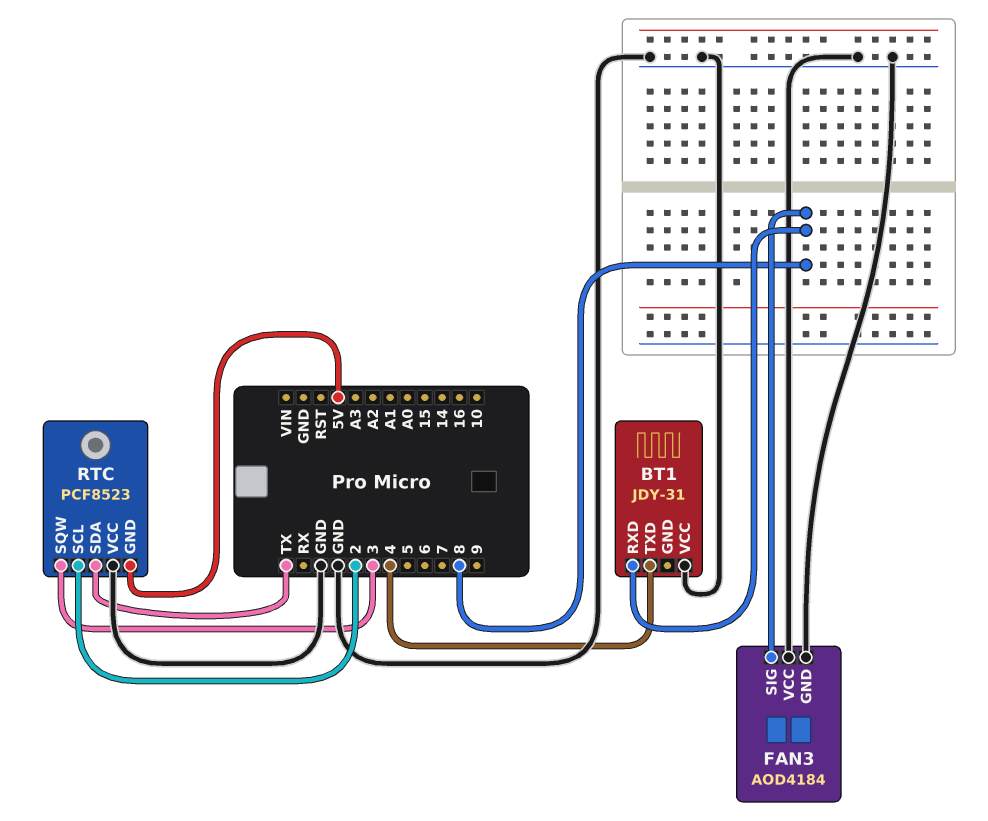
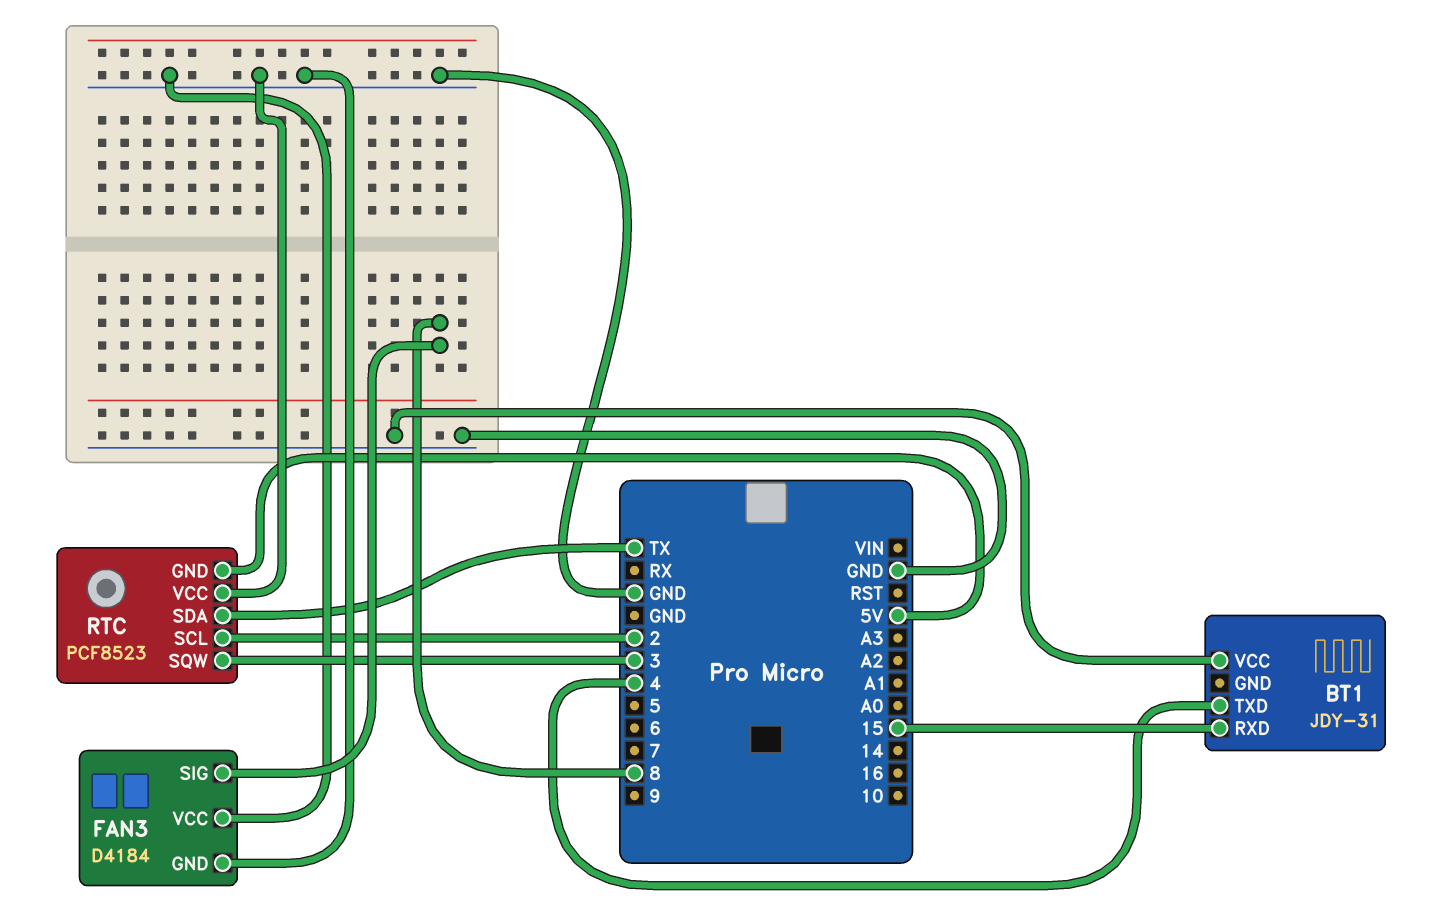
BT1 pin RXD: 8 -> 15
FAN3: AOD4184 -> D4184

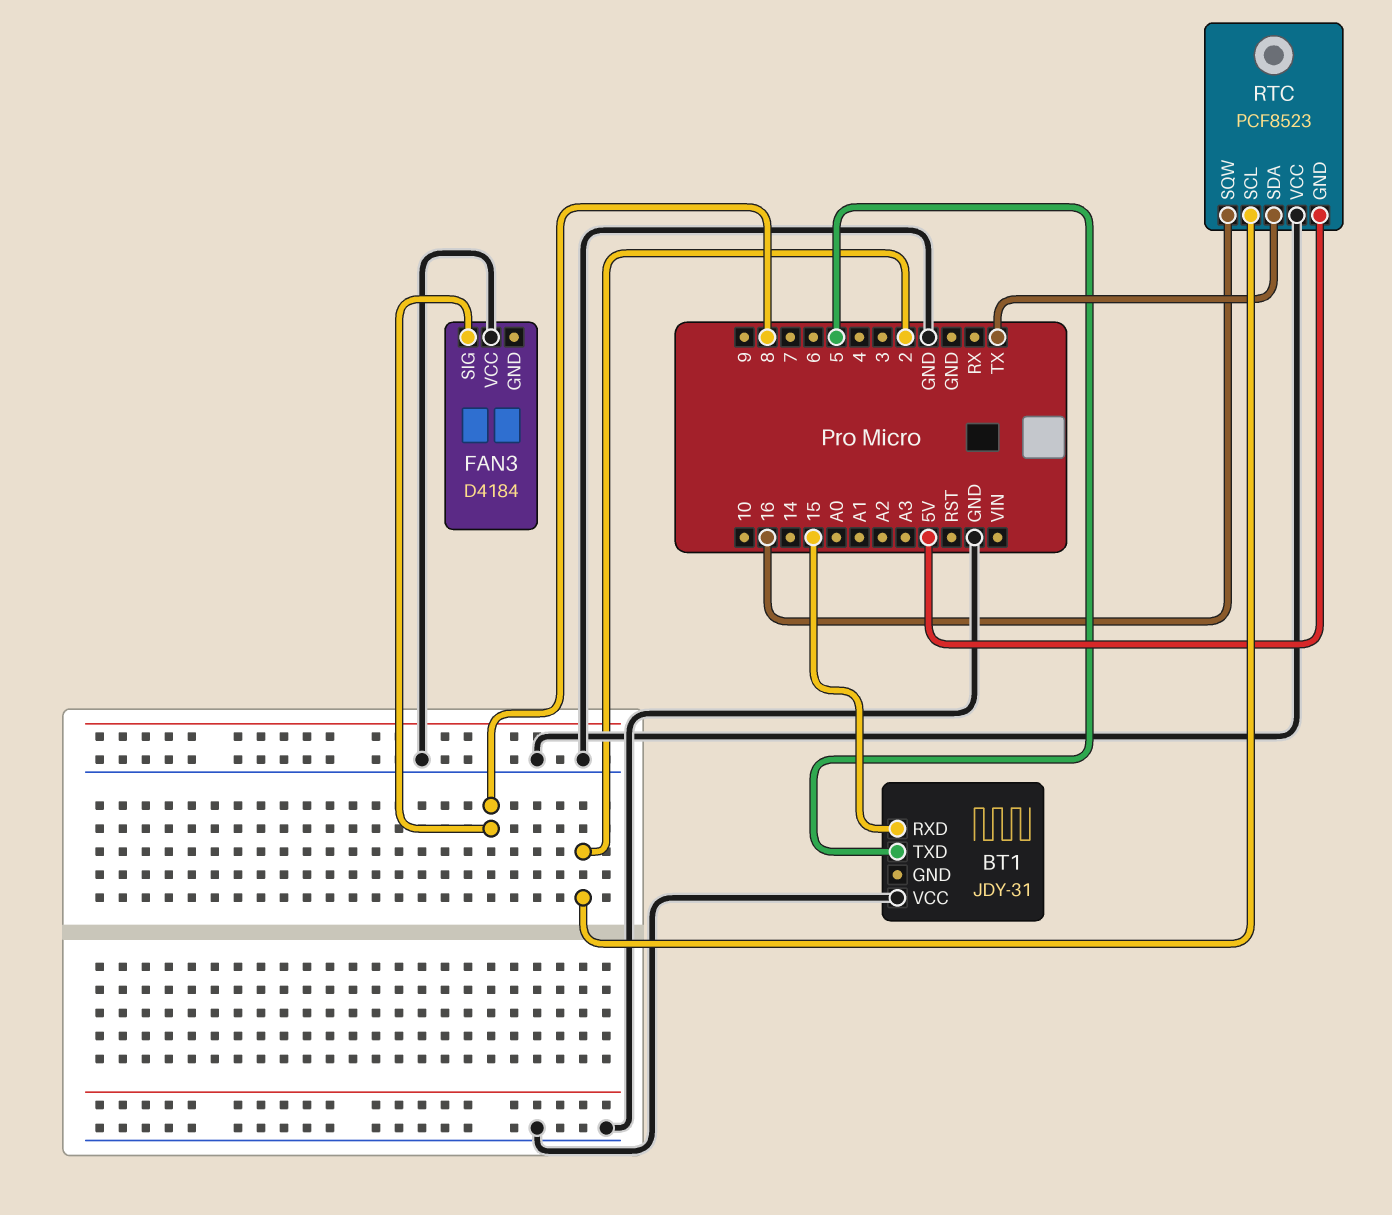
BT1 pin TXD: 4 -> 5
FAN3 pin GND: GND -> none
RTC pin SQW: 3 -> 16

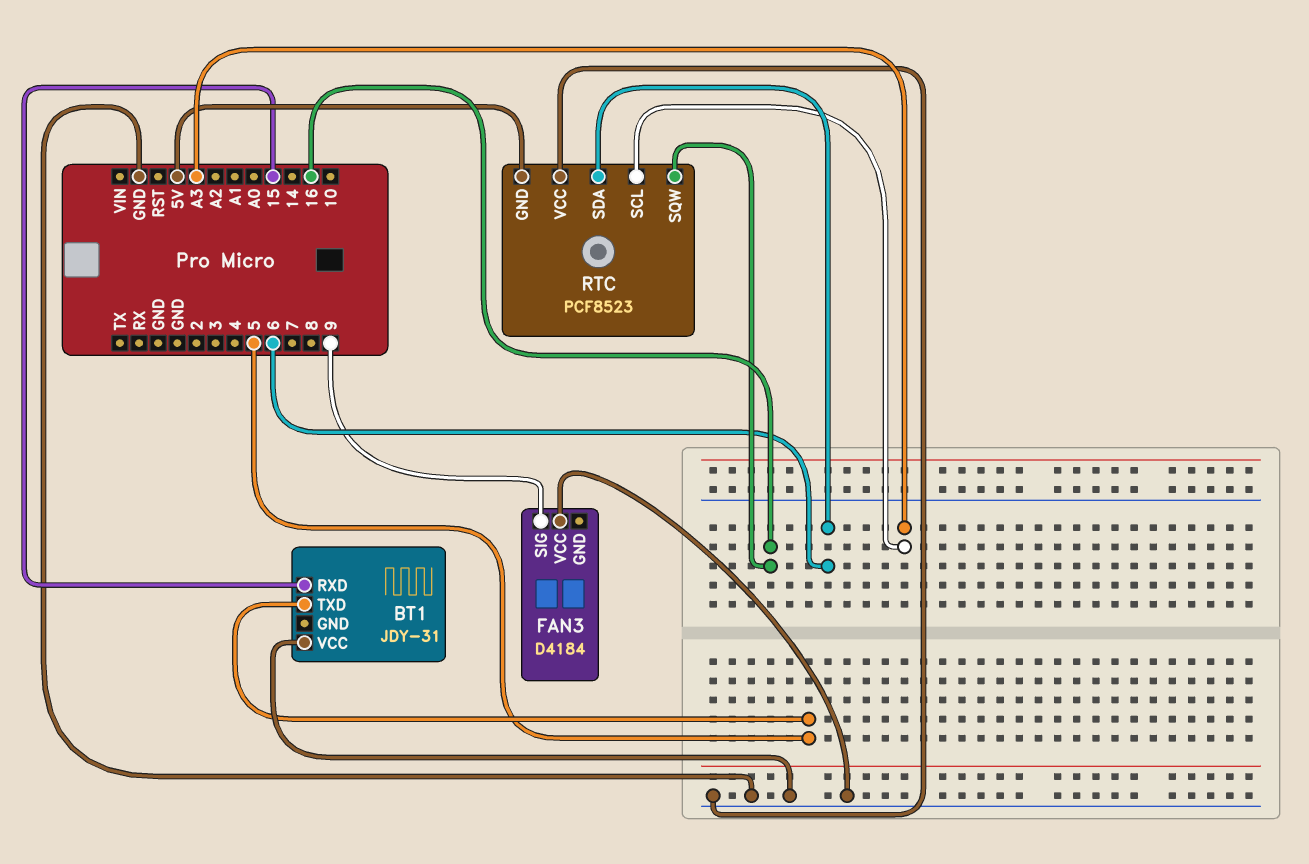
FAN3 pin SIG: 8 -> 9
RTC pin SCL: 2 -> A3
RTC pin SDA: TX -> 6

